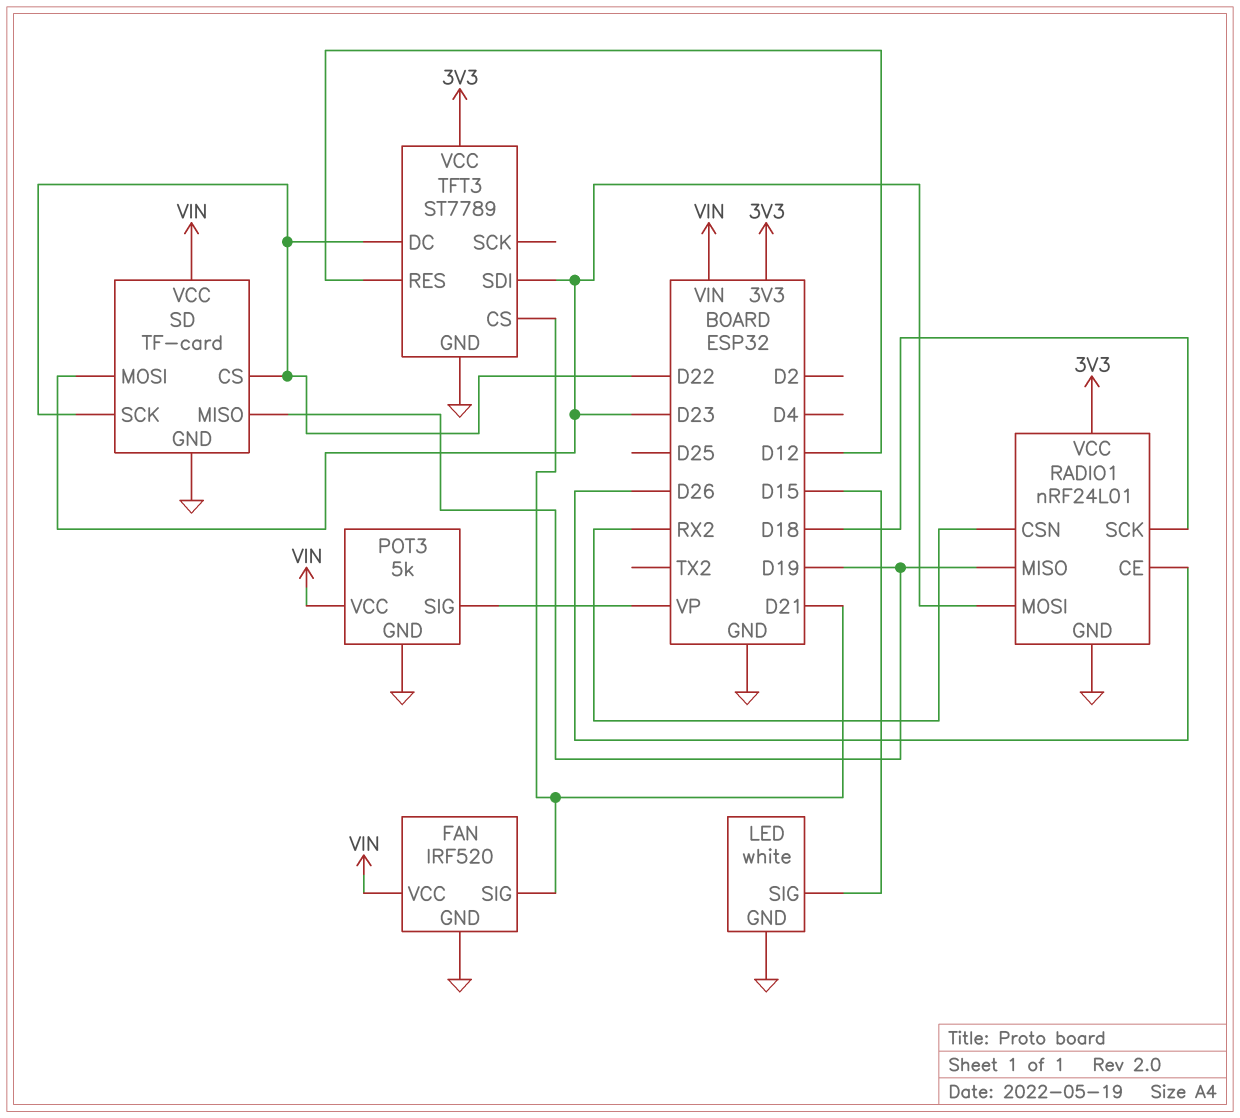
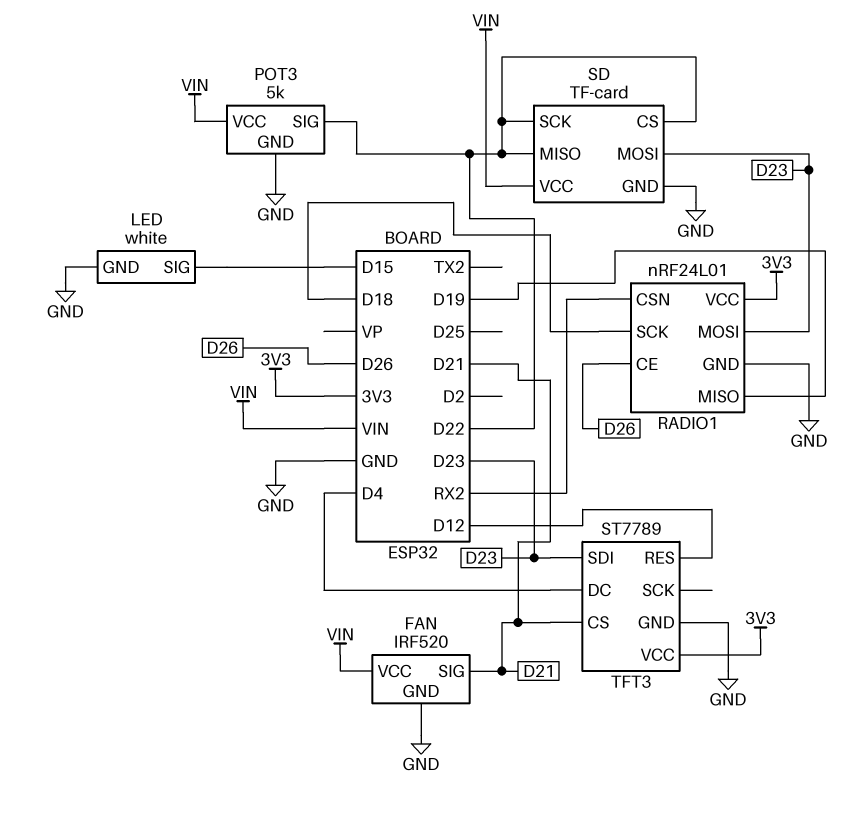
POT3 pin SIG: VP -> D22
SD pin MISO: D19 -> D22
TFT3 pin DC: D22 -> D4

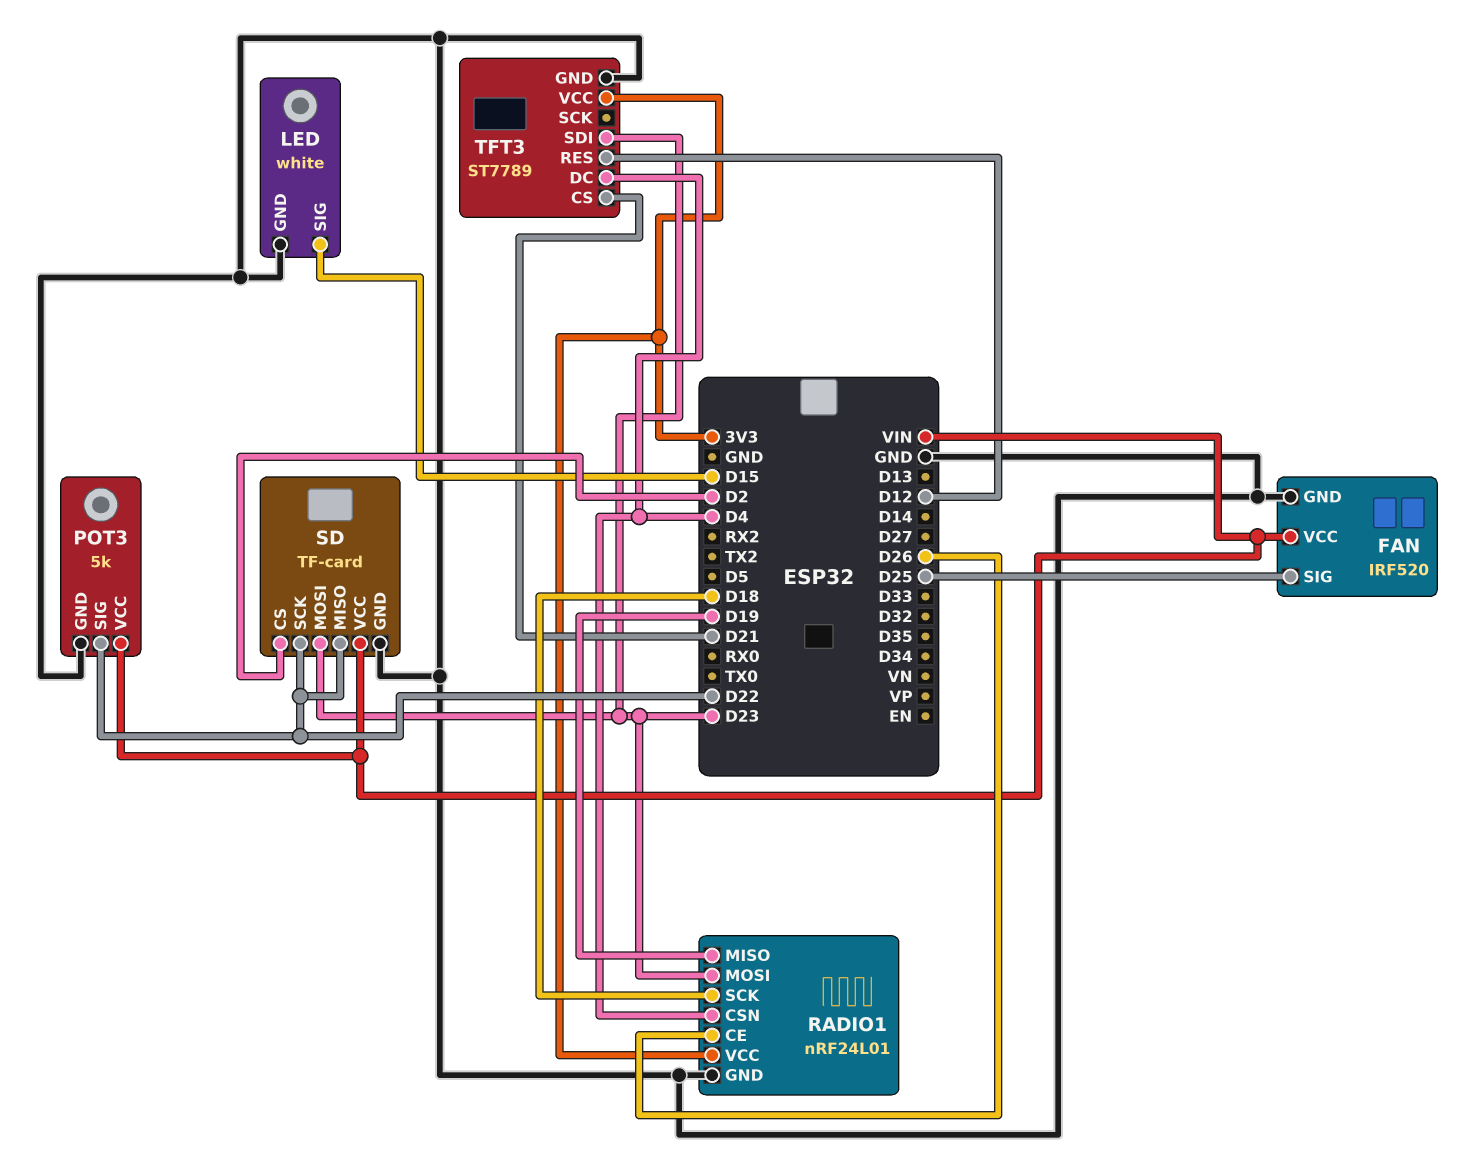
FAN pin SIG: D21 -> D25
RADIO1 pin CSN: RX2 -> D4
SD pin CS: D22 -> D2

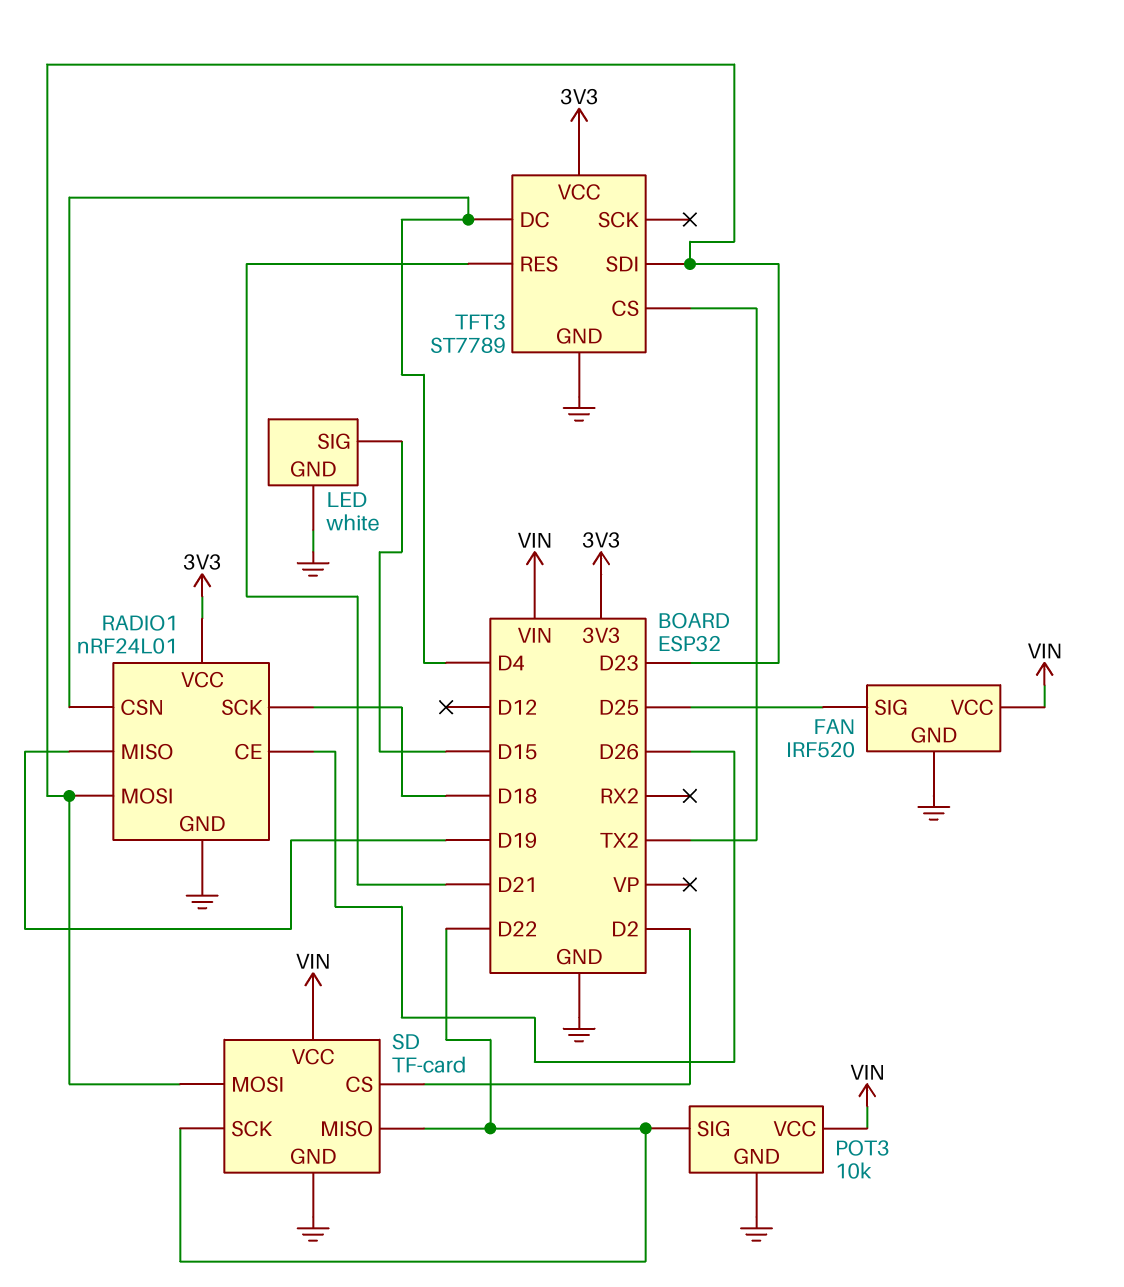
POT3: 5k -> 10k
TFT3 pin CS: D21 -> TX2
TFT3 pin RES: D12 -> D21

